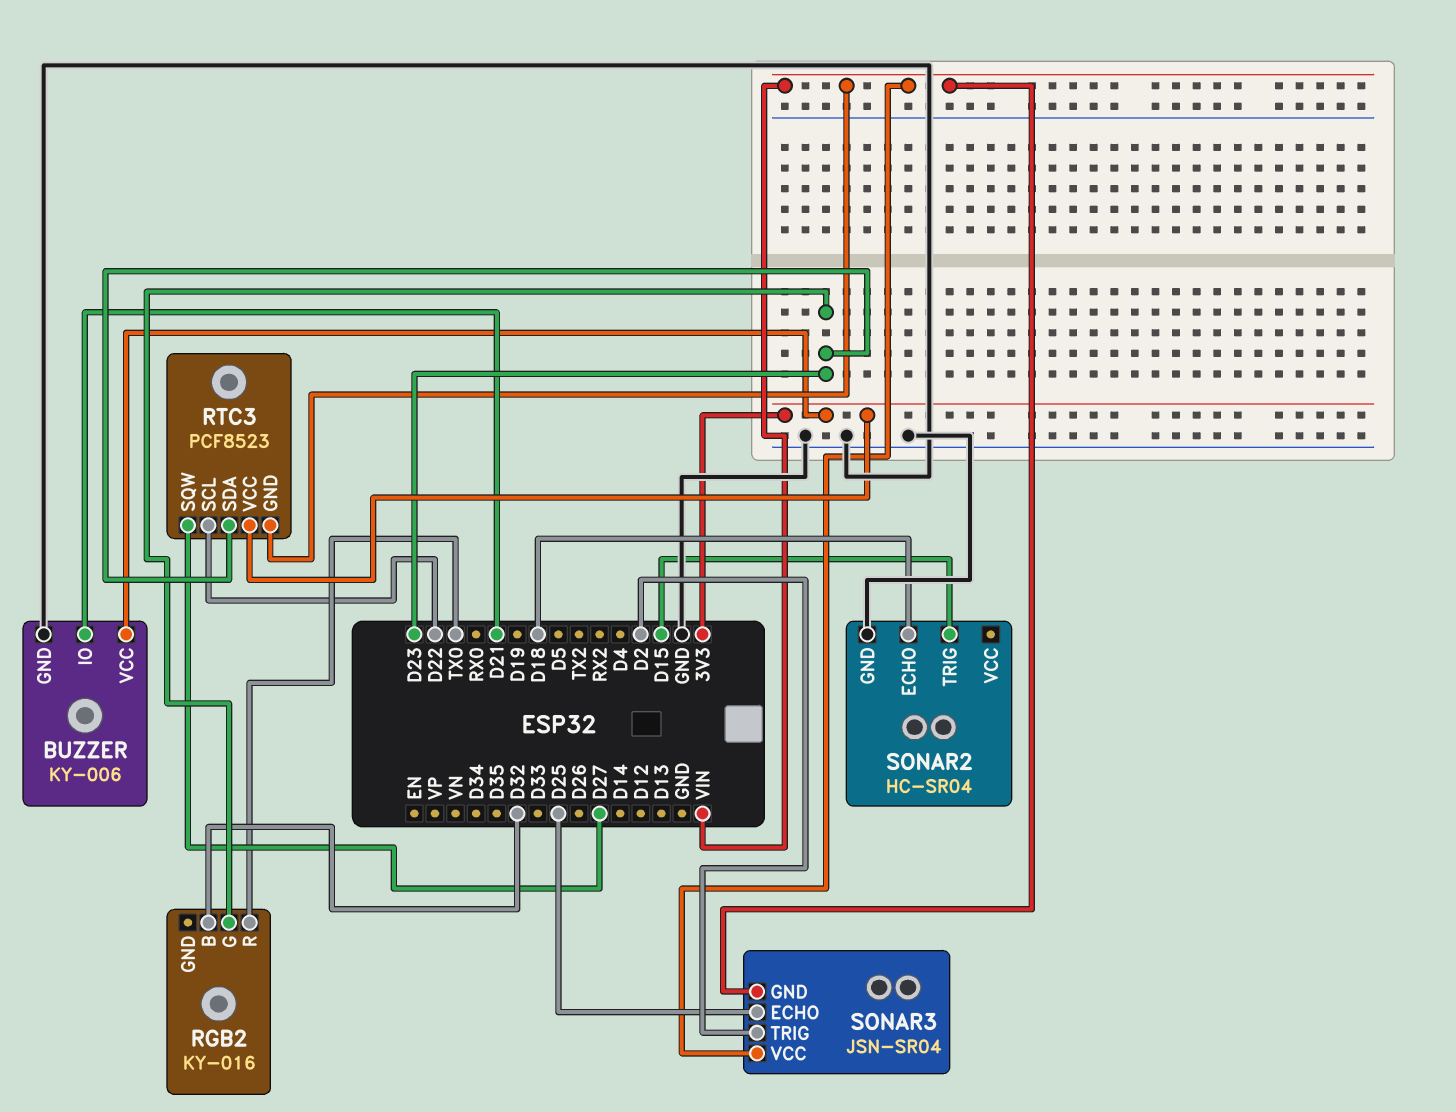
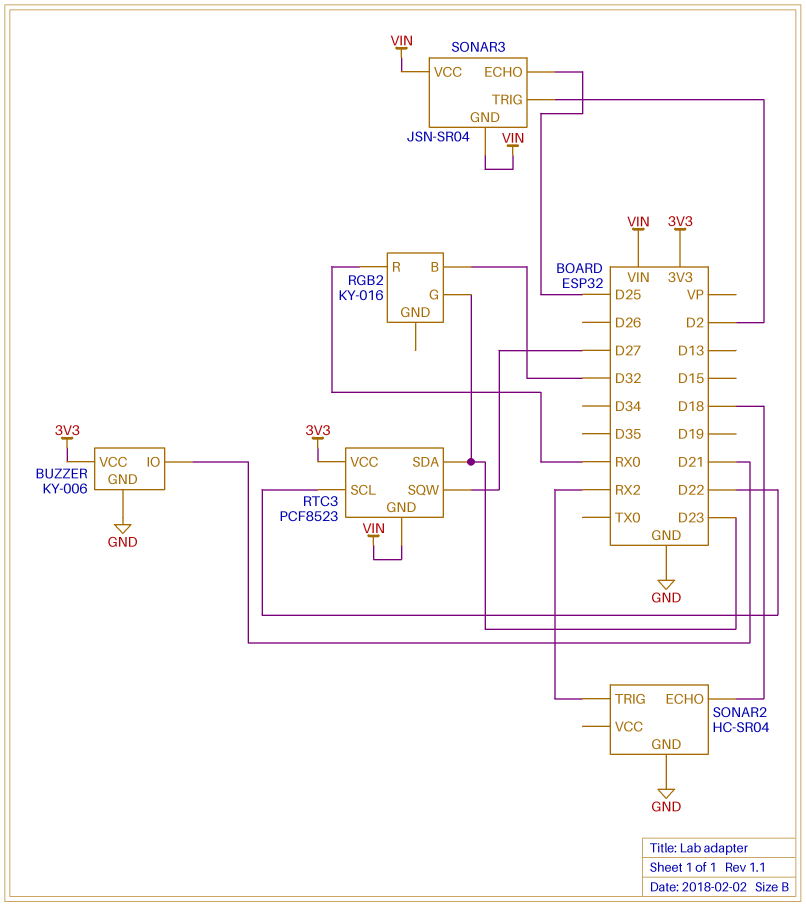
RGB2 pin R: TX0 -> RX0
SONAR2 pin TRIG: D15 -> RX2

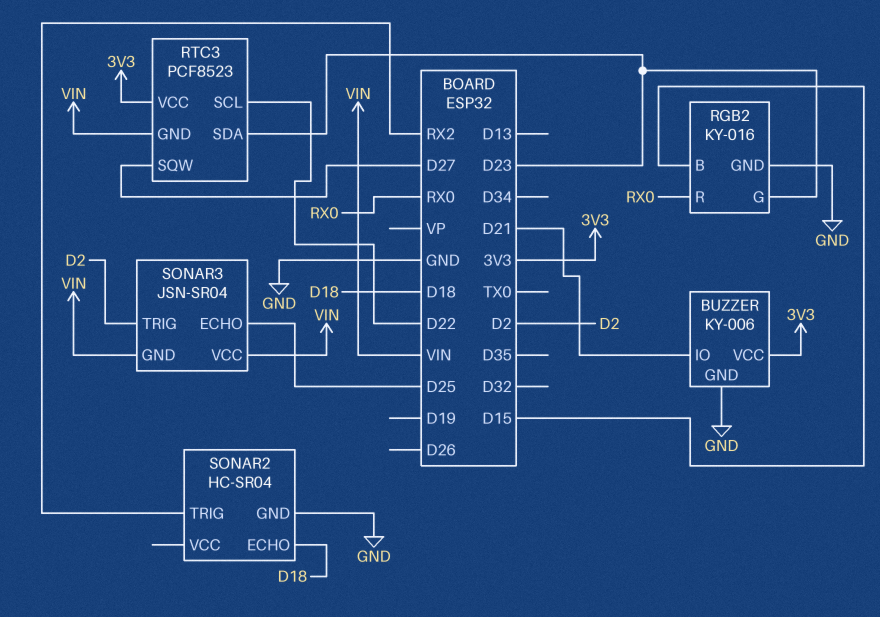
RGB2 pin B: D32 -> D15
RGB2 pin GND: none -> GND

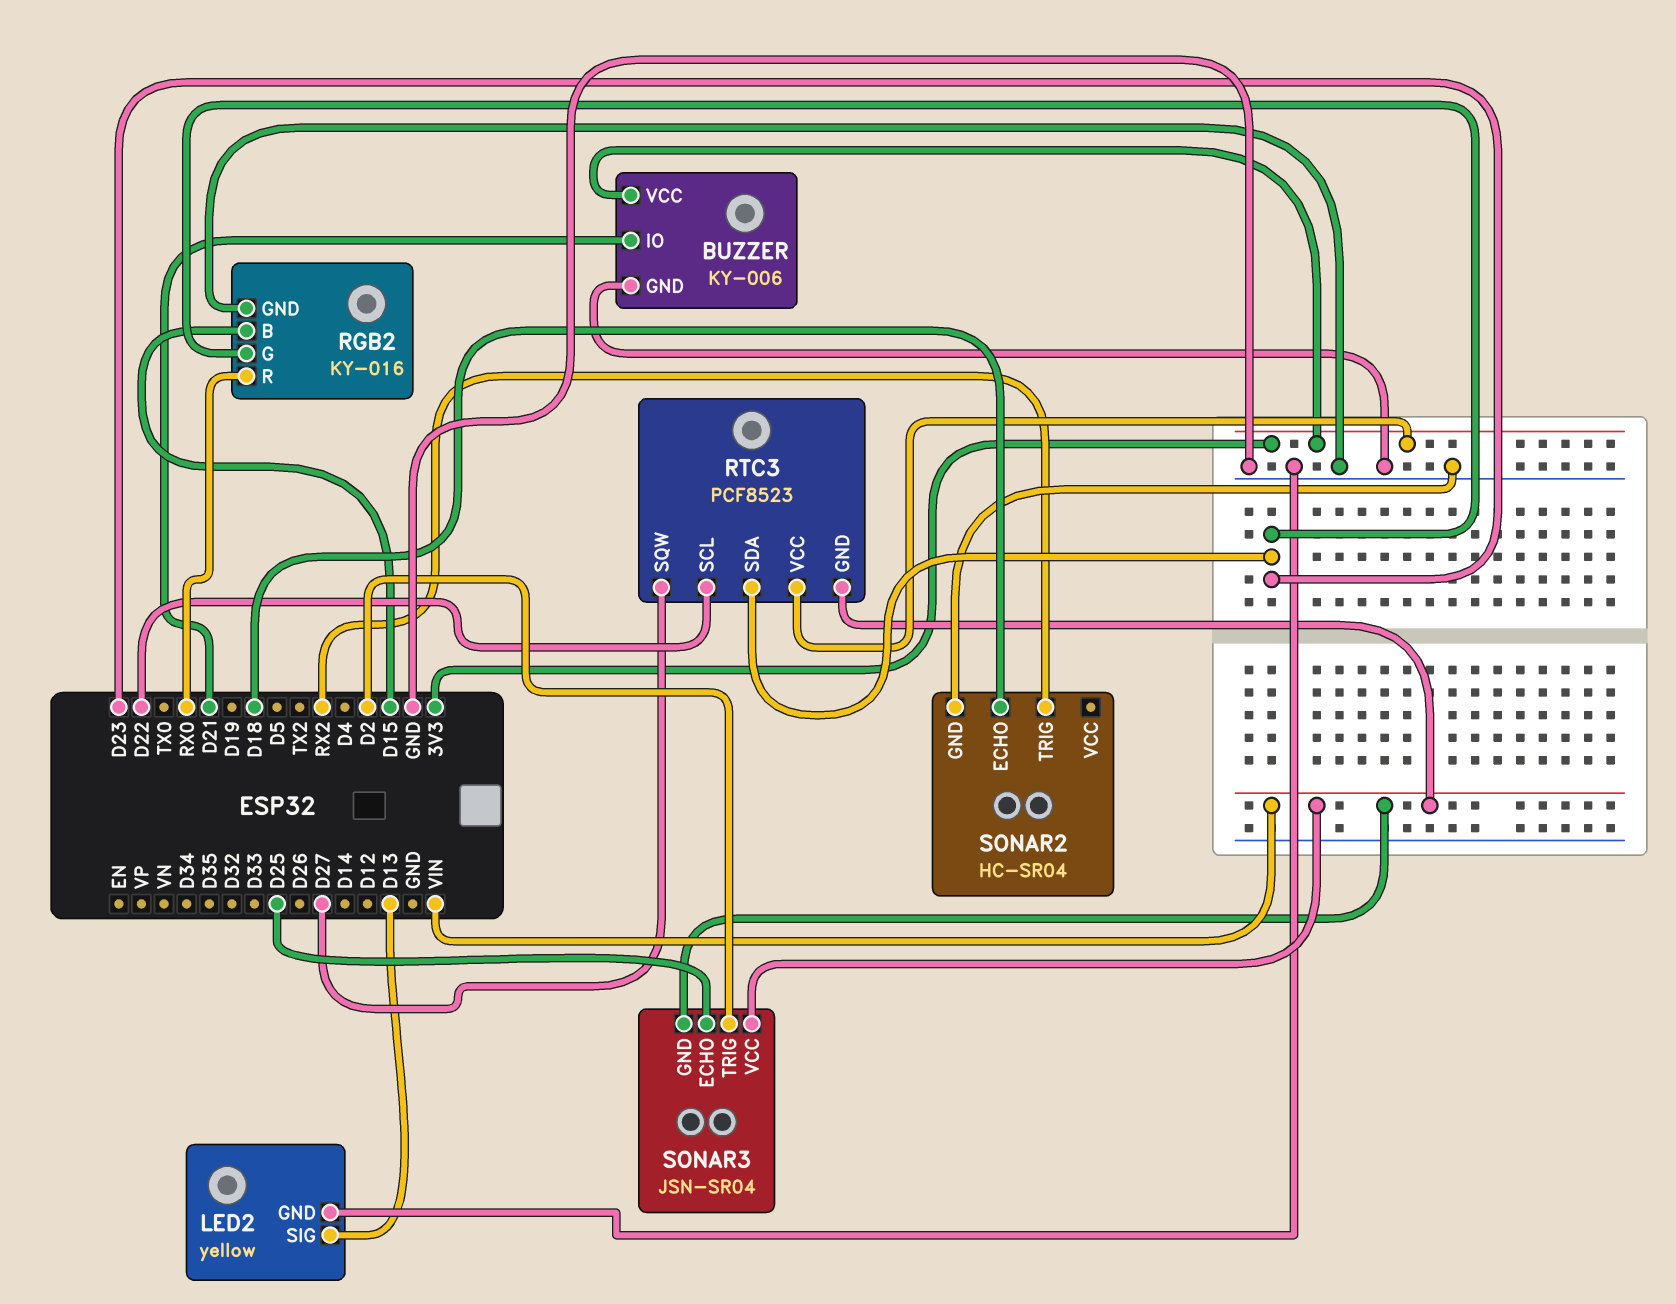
LED2: none -> yellow
LED2 pin GND: none -> GND
LED2 pin SIG: none -> D13

